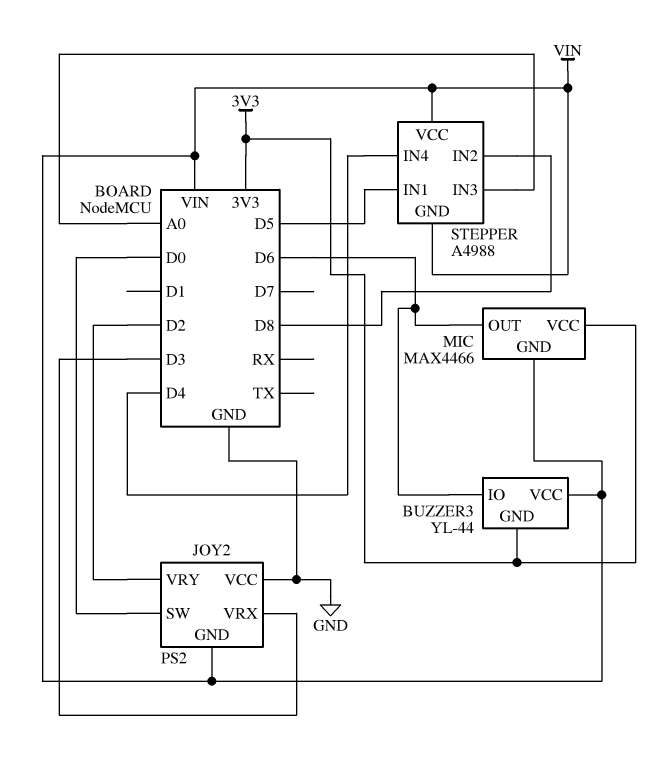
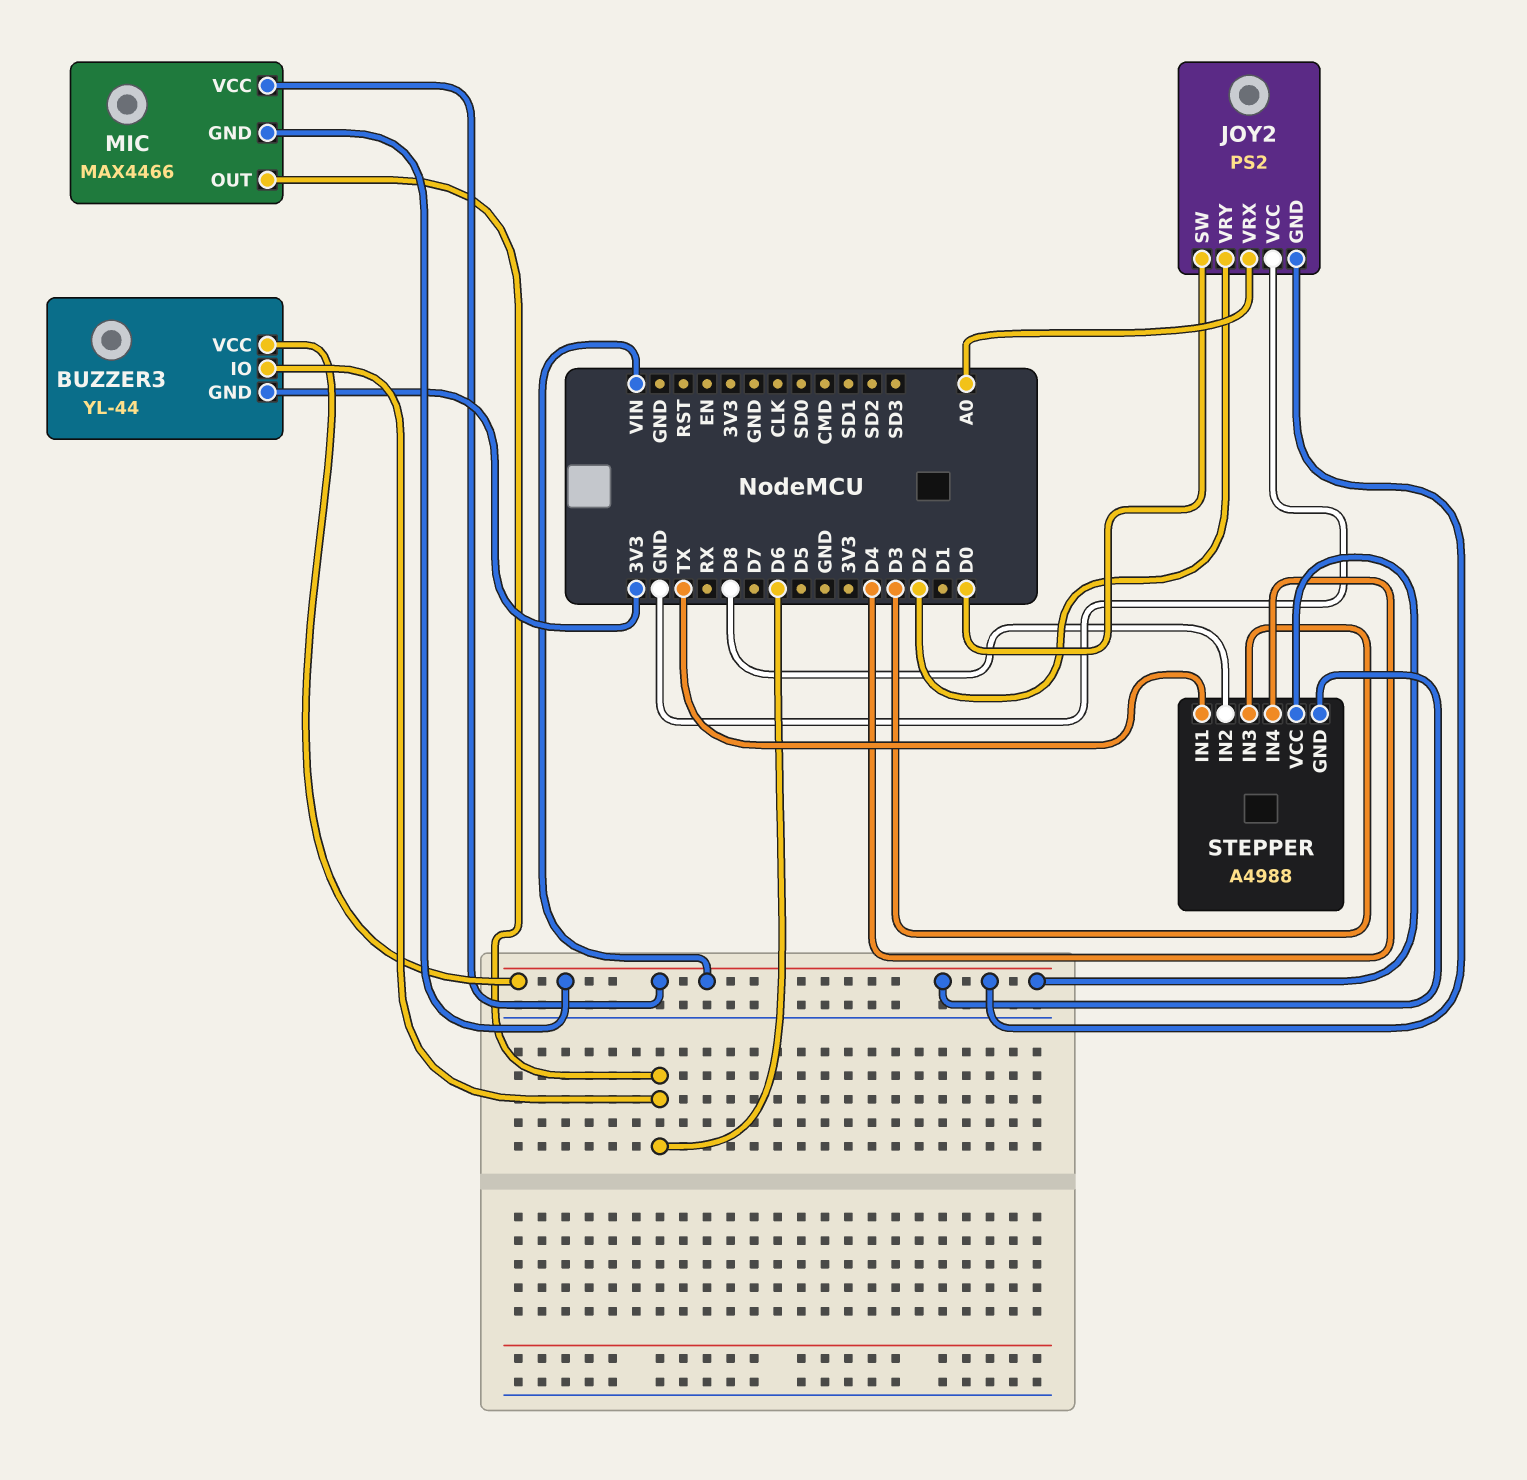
JOY2 pin VRX: D3 -> A0
MIC pin VCC: 3V3 -> VIN
STEPPER pin IN1: D5 -> TX
STEPPER pin IN3: A0 -> D3

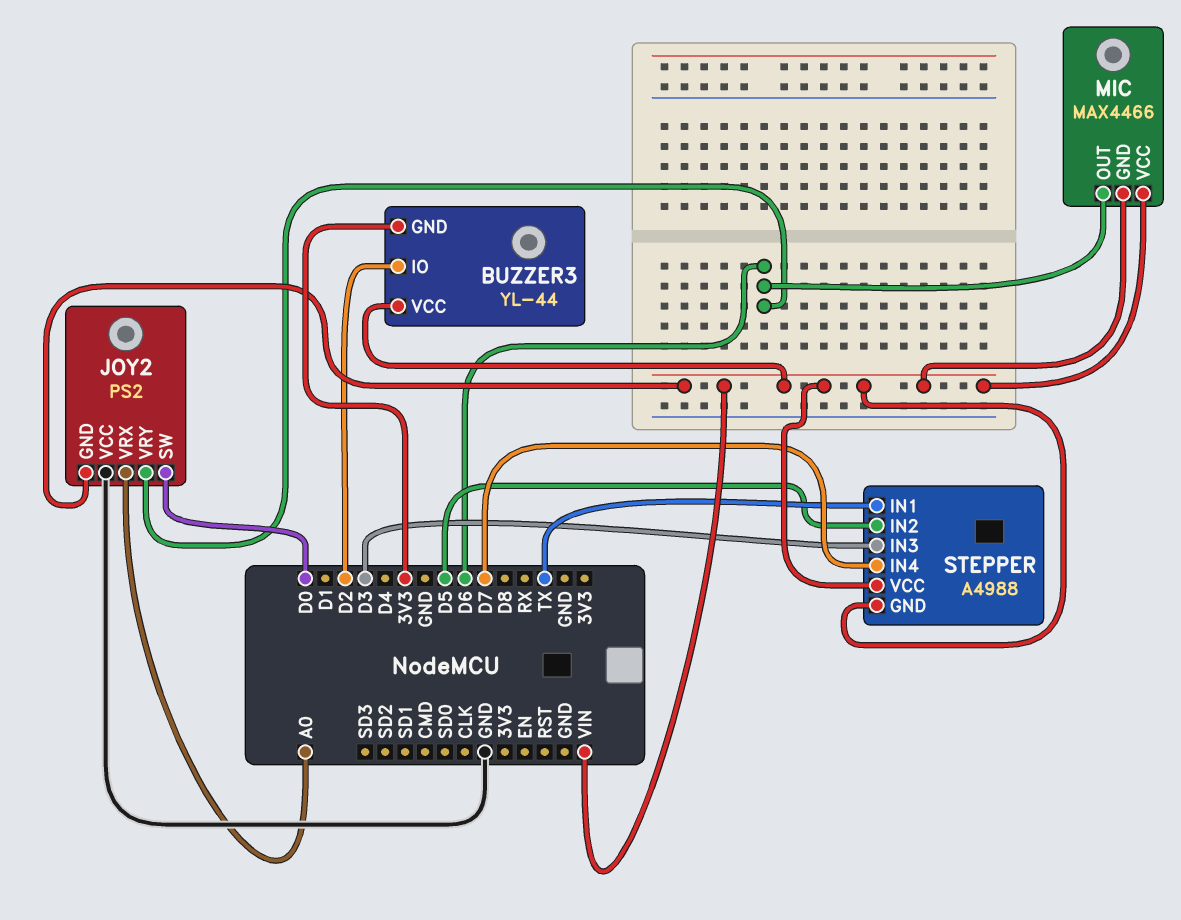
BUZZER3 pin IO: D6 -> D2
JOY2 pin VRY: D2 -> D6
STEPPER pin IN2: D8 -> D5
STEPPER pin IN4: D4 -> D7

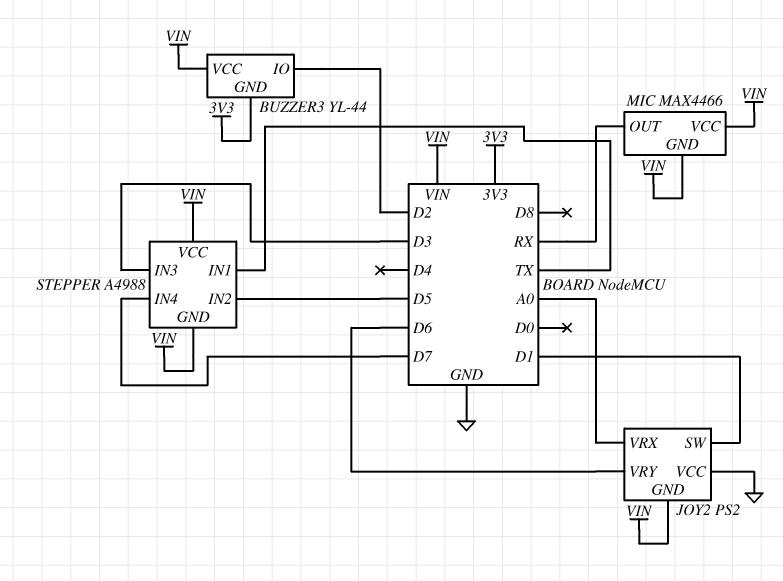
JOY2 pin SW: D0 -> D1
MIC pin OUT: D6 -> RX

